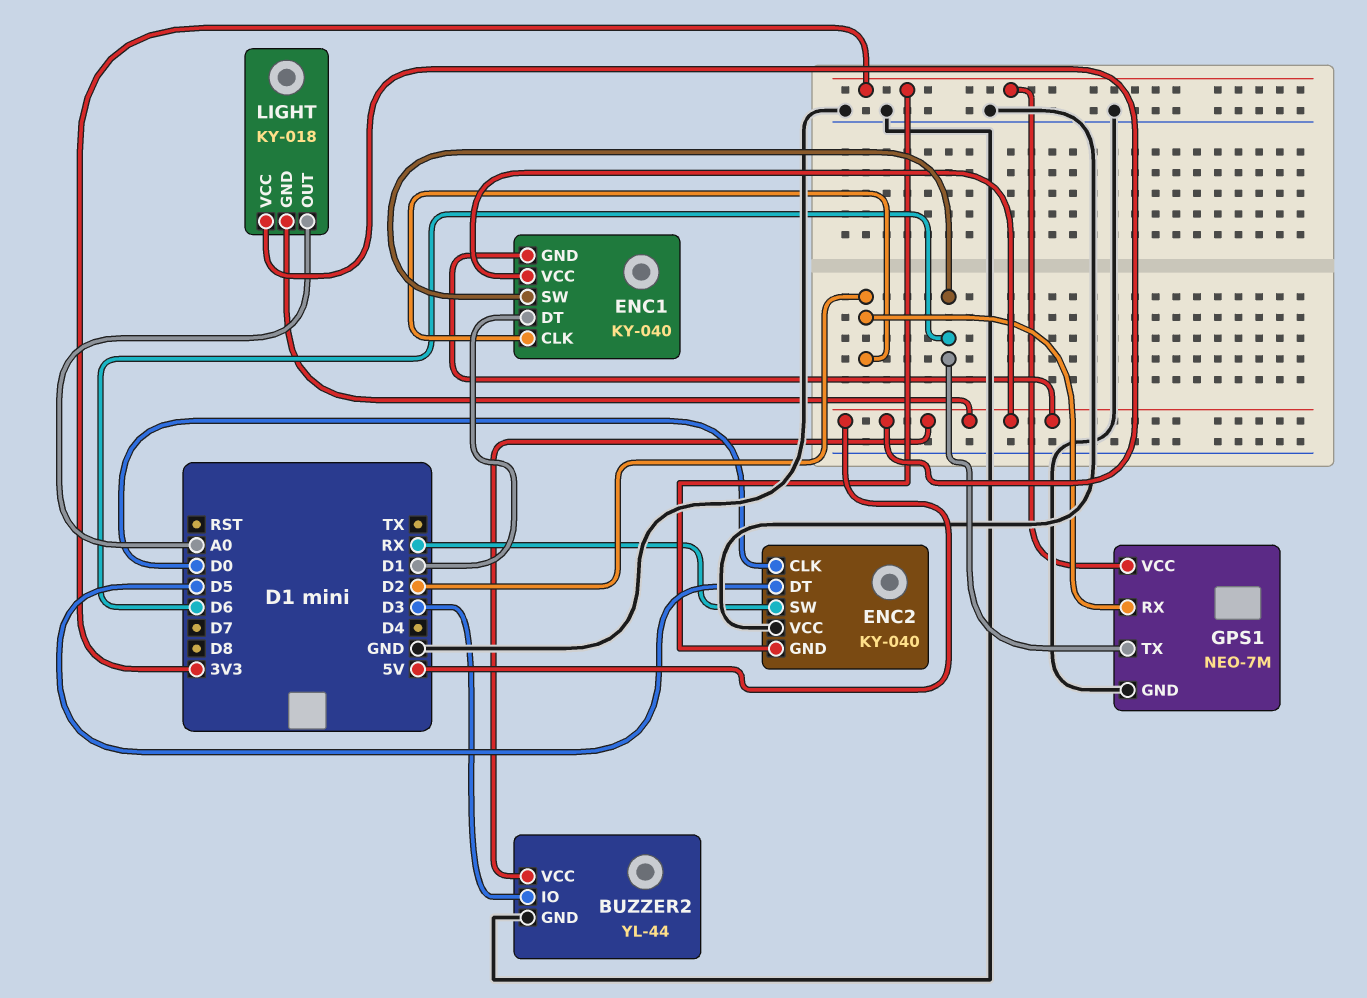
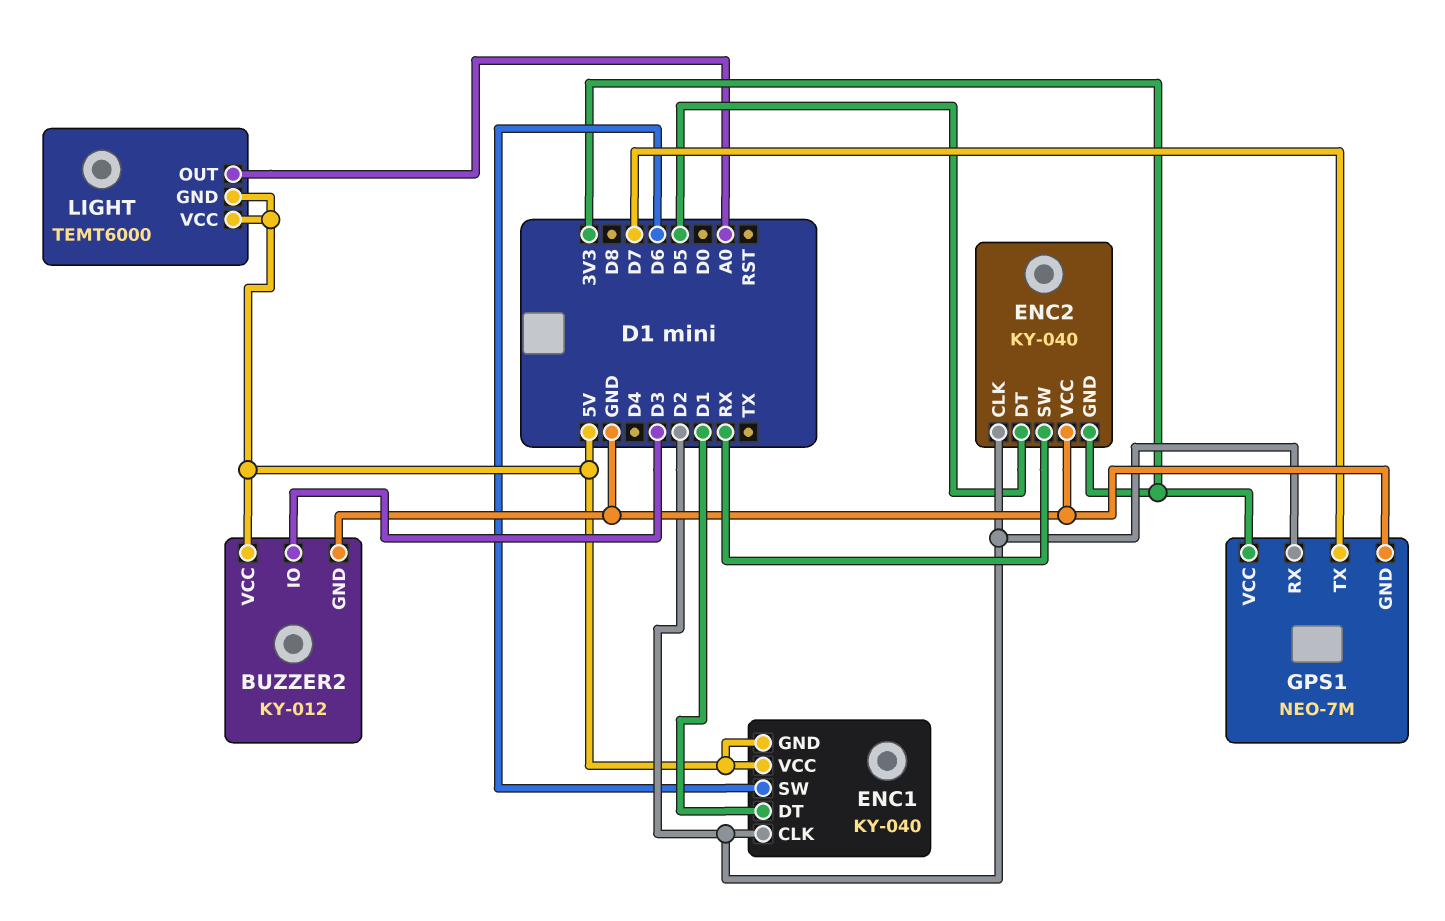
BUZZER2: YL-44 -> KY-012
ENC2 pin CLK: D0 -> D2
GPS1 pin TX: D6 -> D7
LIGHT: KY-018 -> TEMT6000

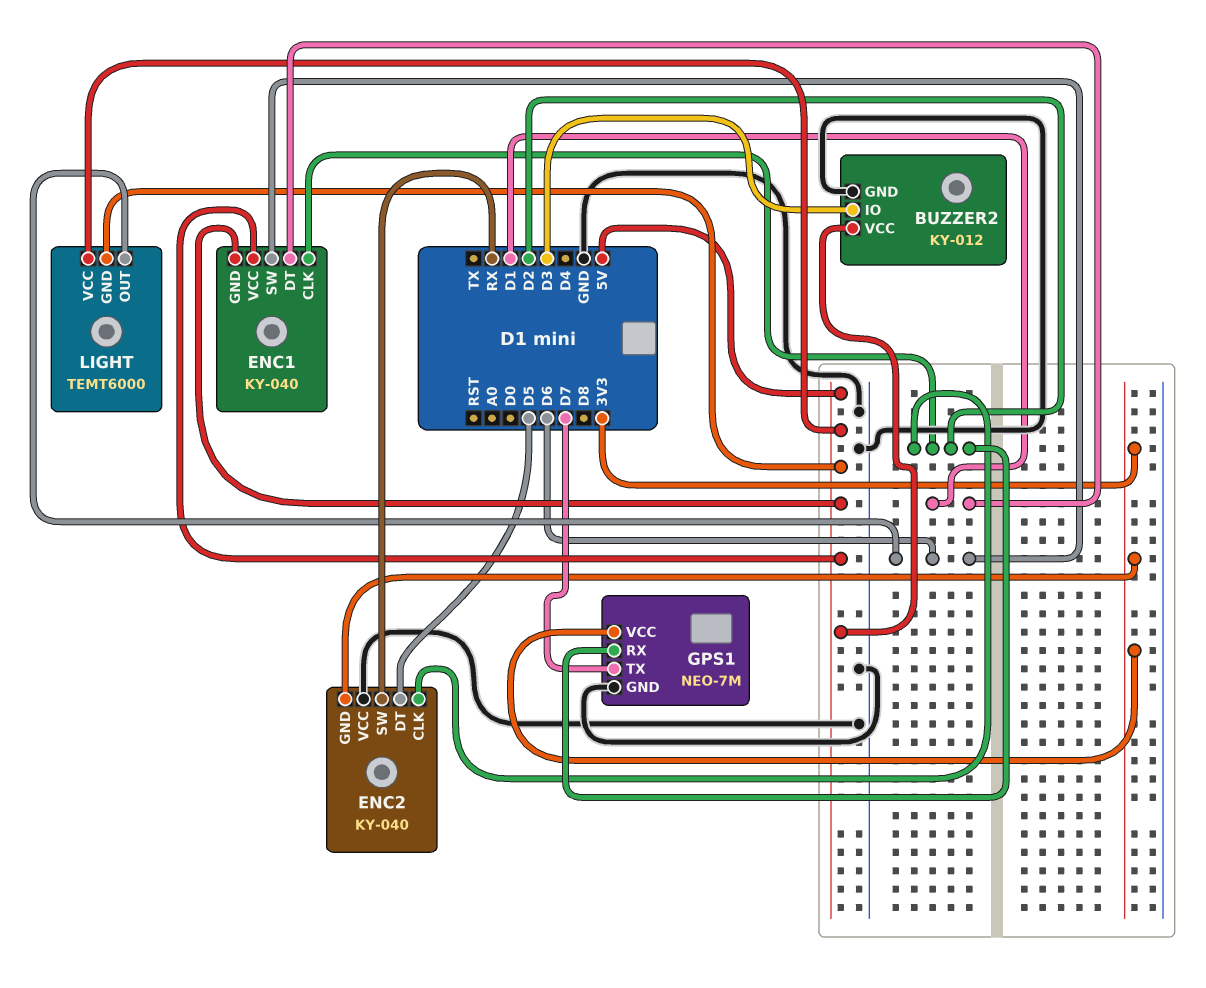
LIGHT pin OUT: A0 -> D6

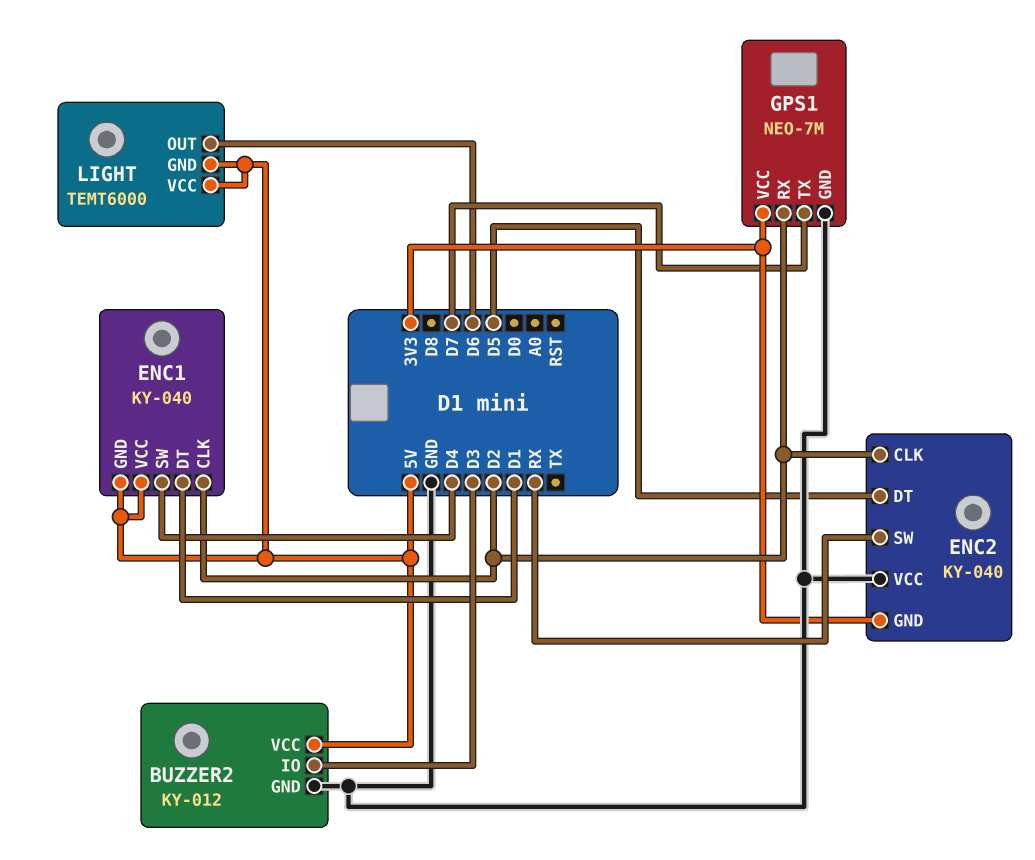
ENC1 pin SW: D6 -> D4

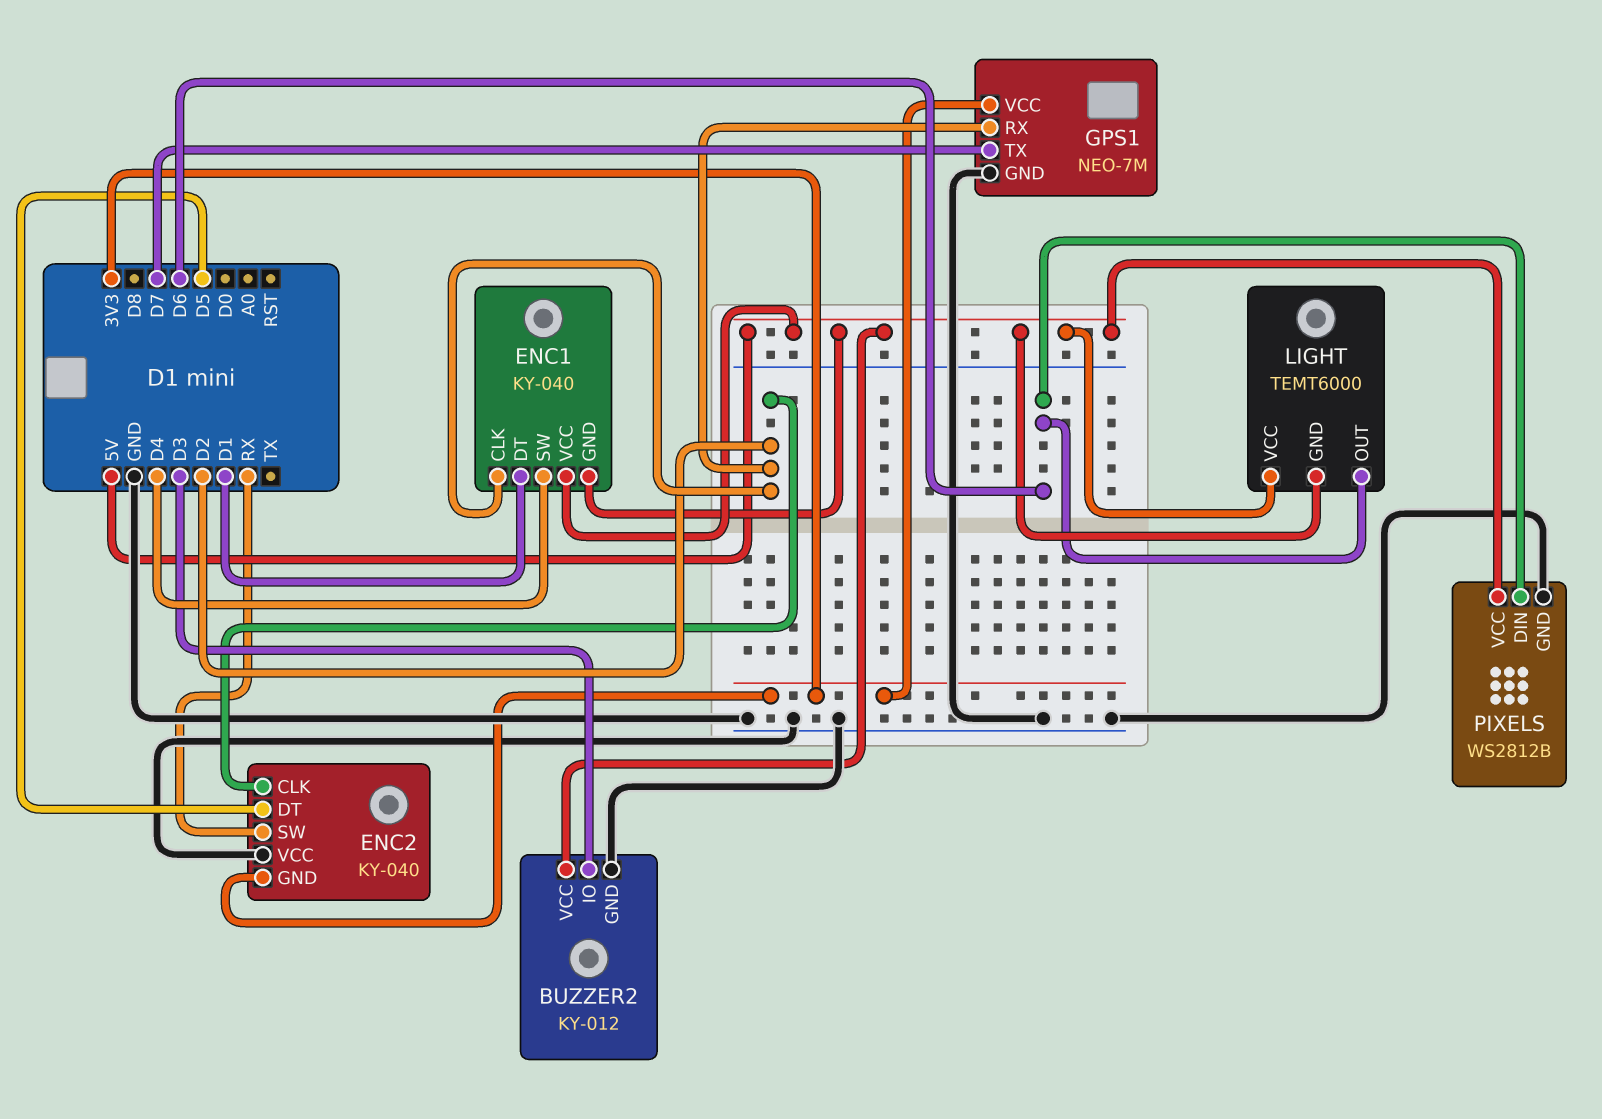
PIXELS: none -> WS2812B
PIXELS pin DIN: none -> D6
PIXELS pin GND: none -> GND
PIXELS pin VCC: none -> 5V

